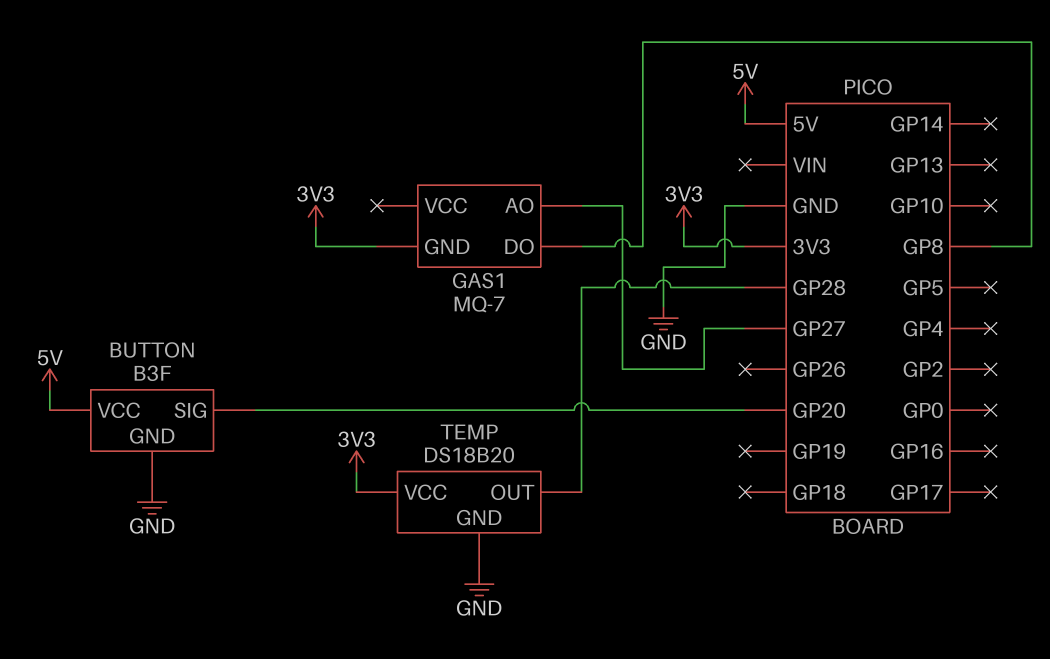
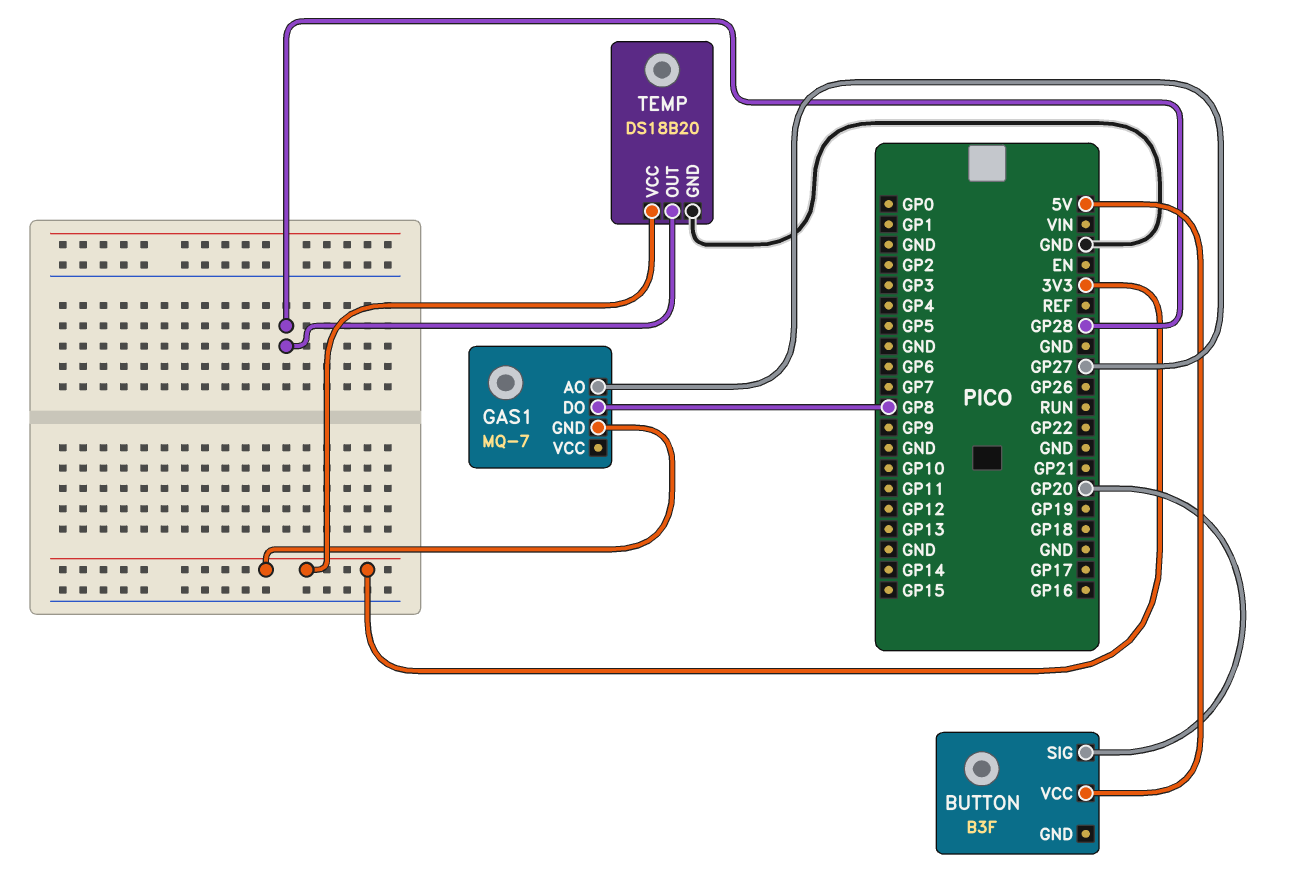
BUTTON pin GND: GND -> none

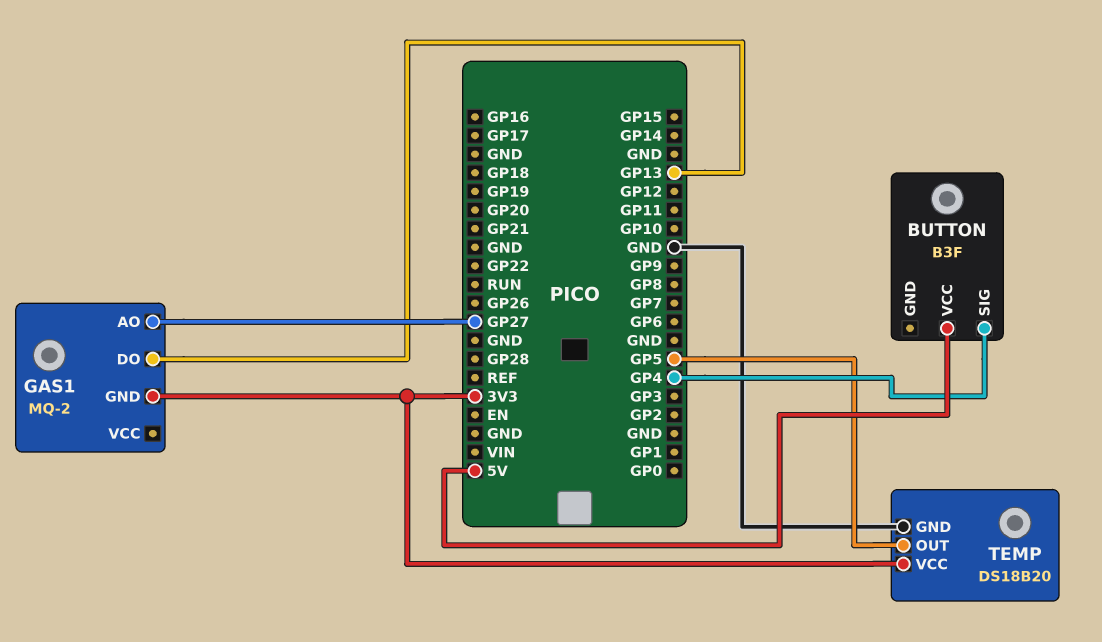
BUTTON pin SIG: GP20 -> GP4
GAS1: MQ-7 -> MQ-2
GAS1 pin DO: GP8 -> GP13
TEMP pin OUT: GP28 -> GP5

